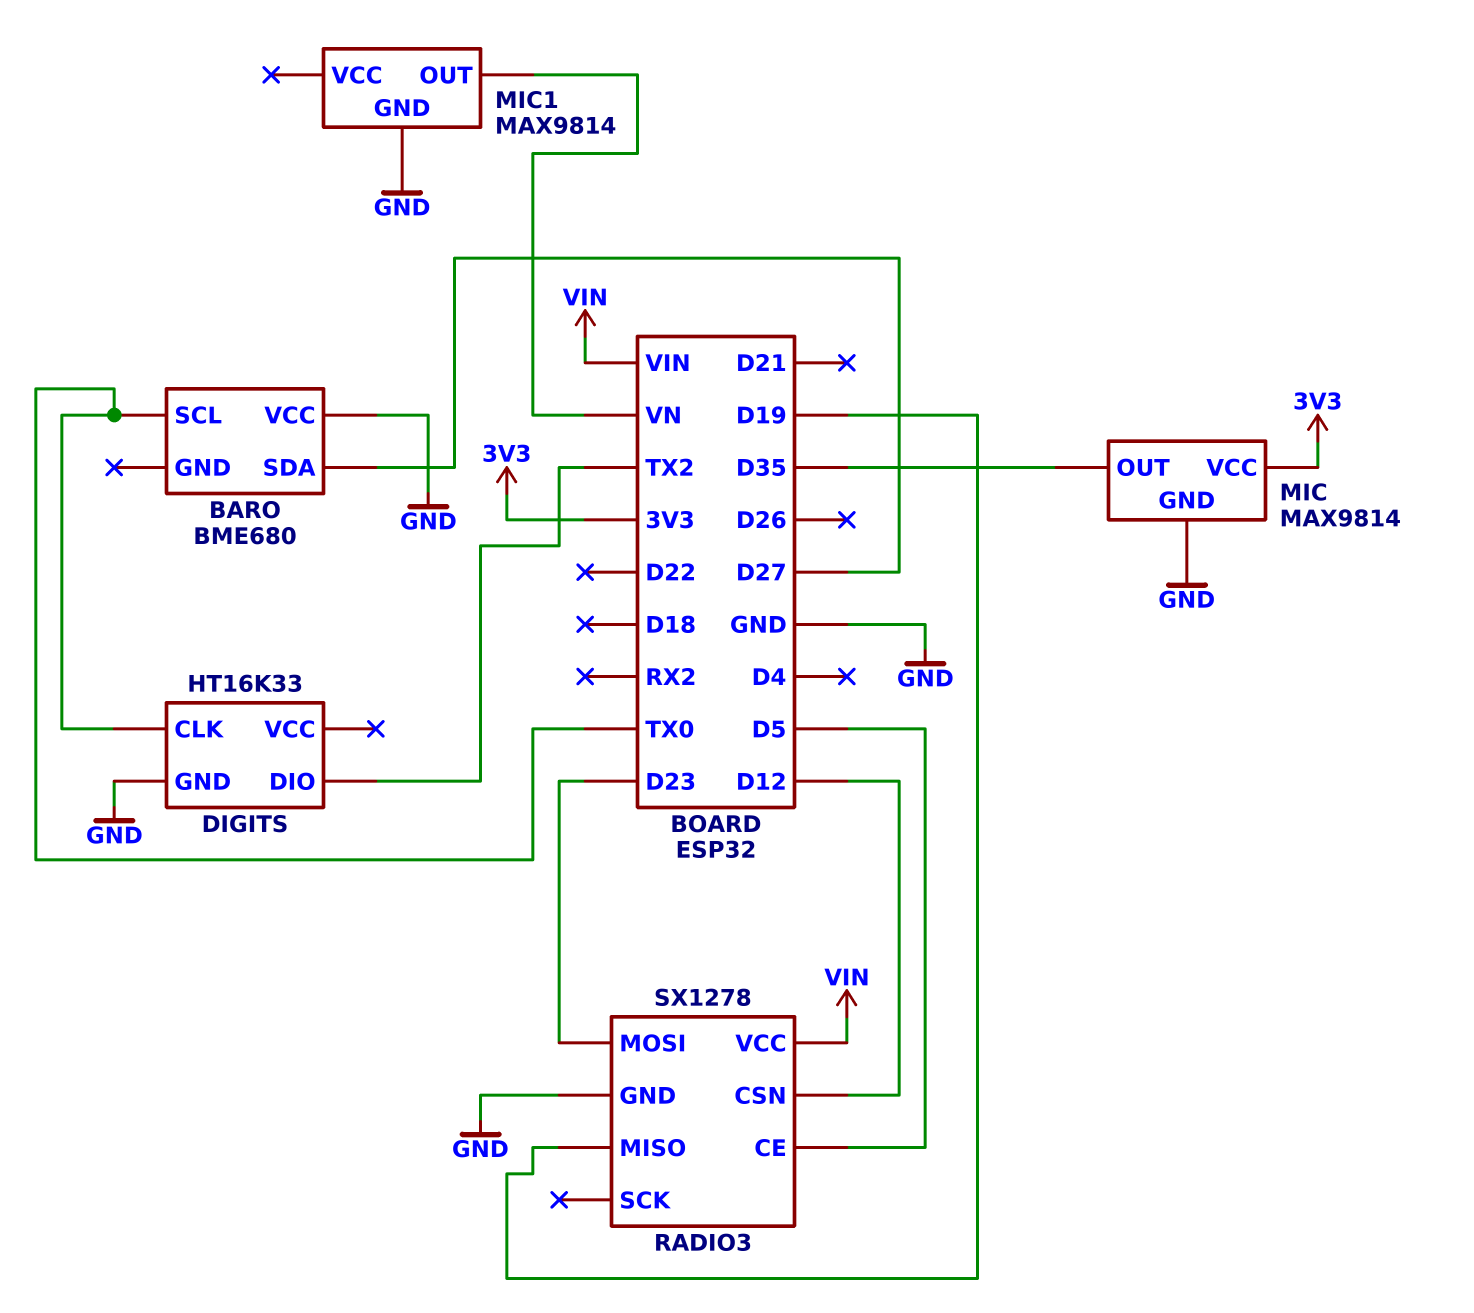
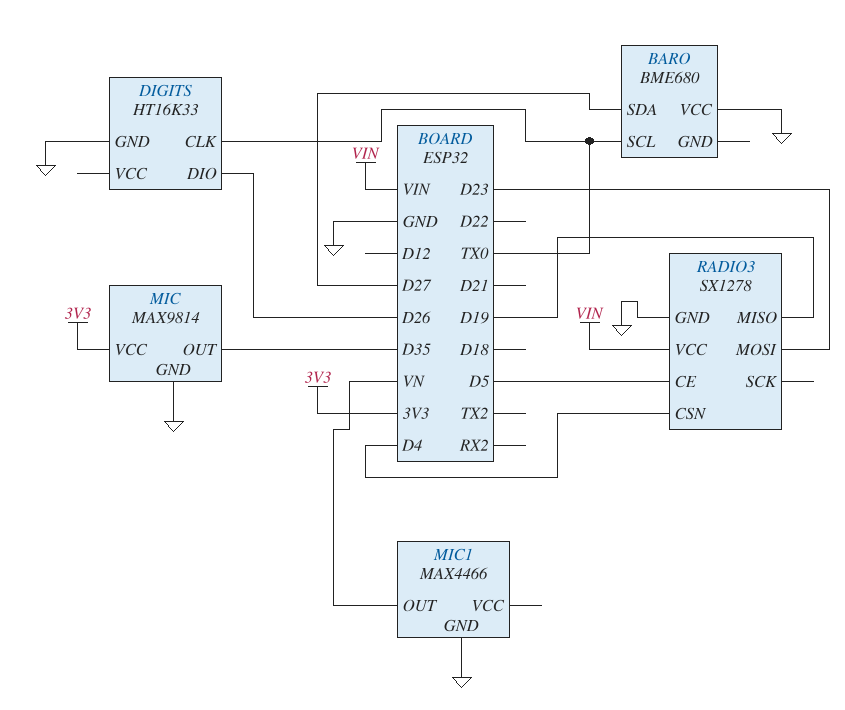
DIGITS pin DIO: TX2 -> D26
MIC1: MAX9814 -> MAX4466
RADIO3 pin CSN: D12 -> D4

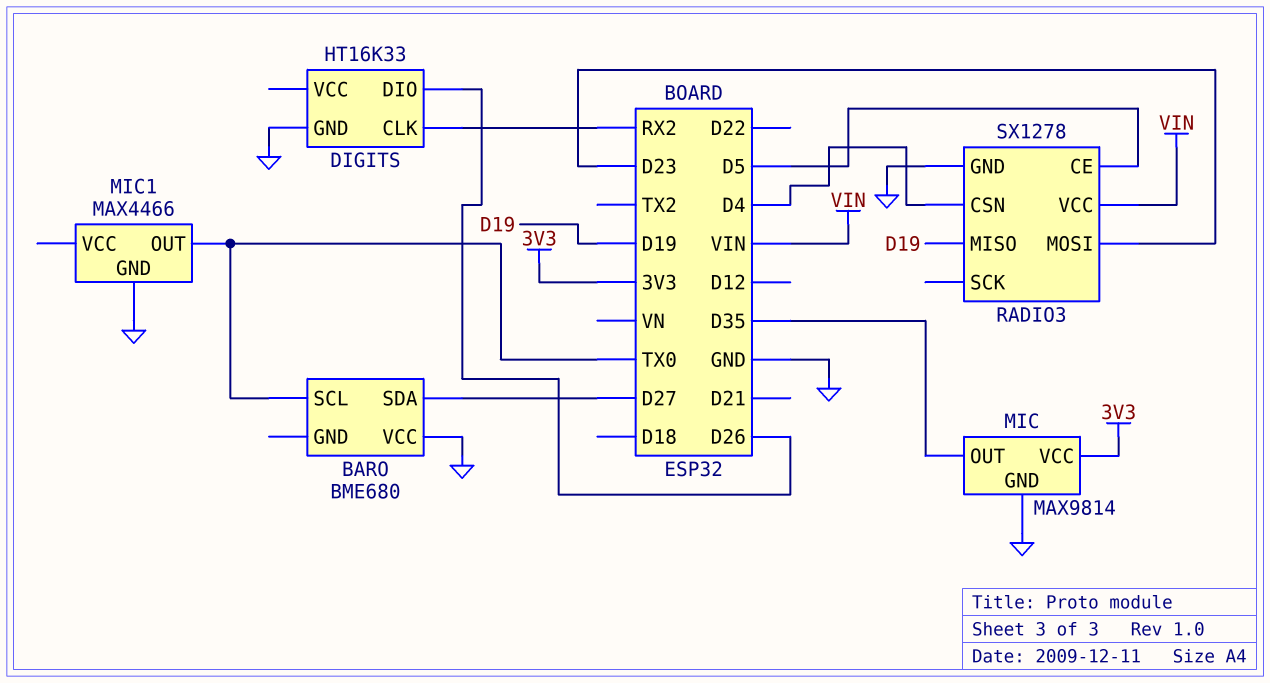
DIGITS pin CLK: TX0 -> RX2
MIC1 pin OUT: VN -> TX0

